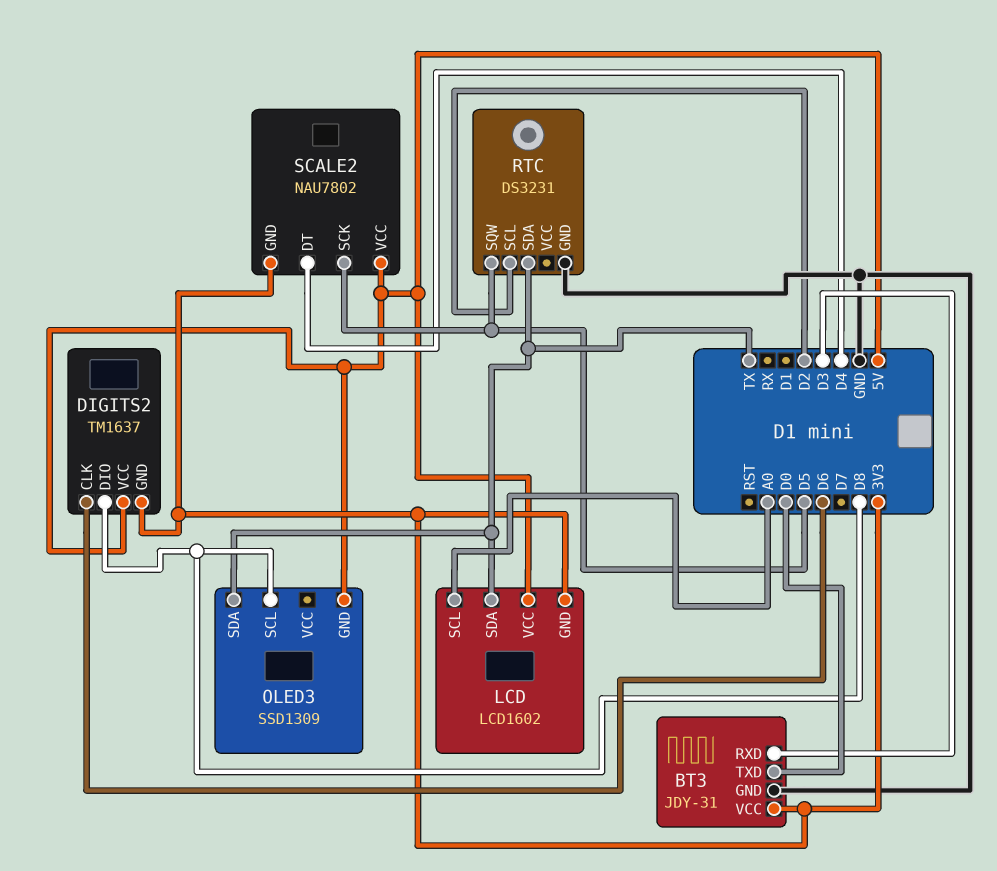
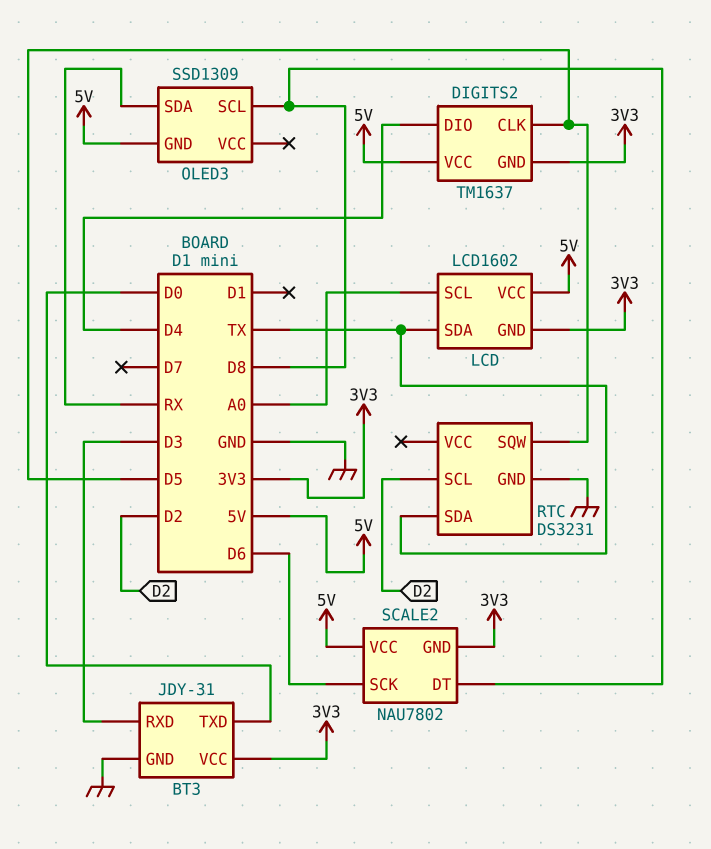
DIGITS2 pin CLK: D6 -> D5
DIGITS2 pin DIO: D8 -> D4
OLED3 pin SDA: TX -> RX
SCALE2 pin DT: D4 -> D8
SCALE2 pin SCK: D5 -> D6

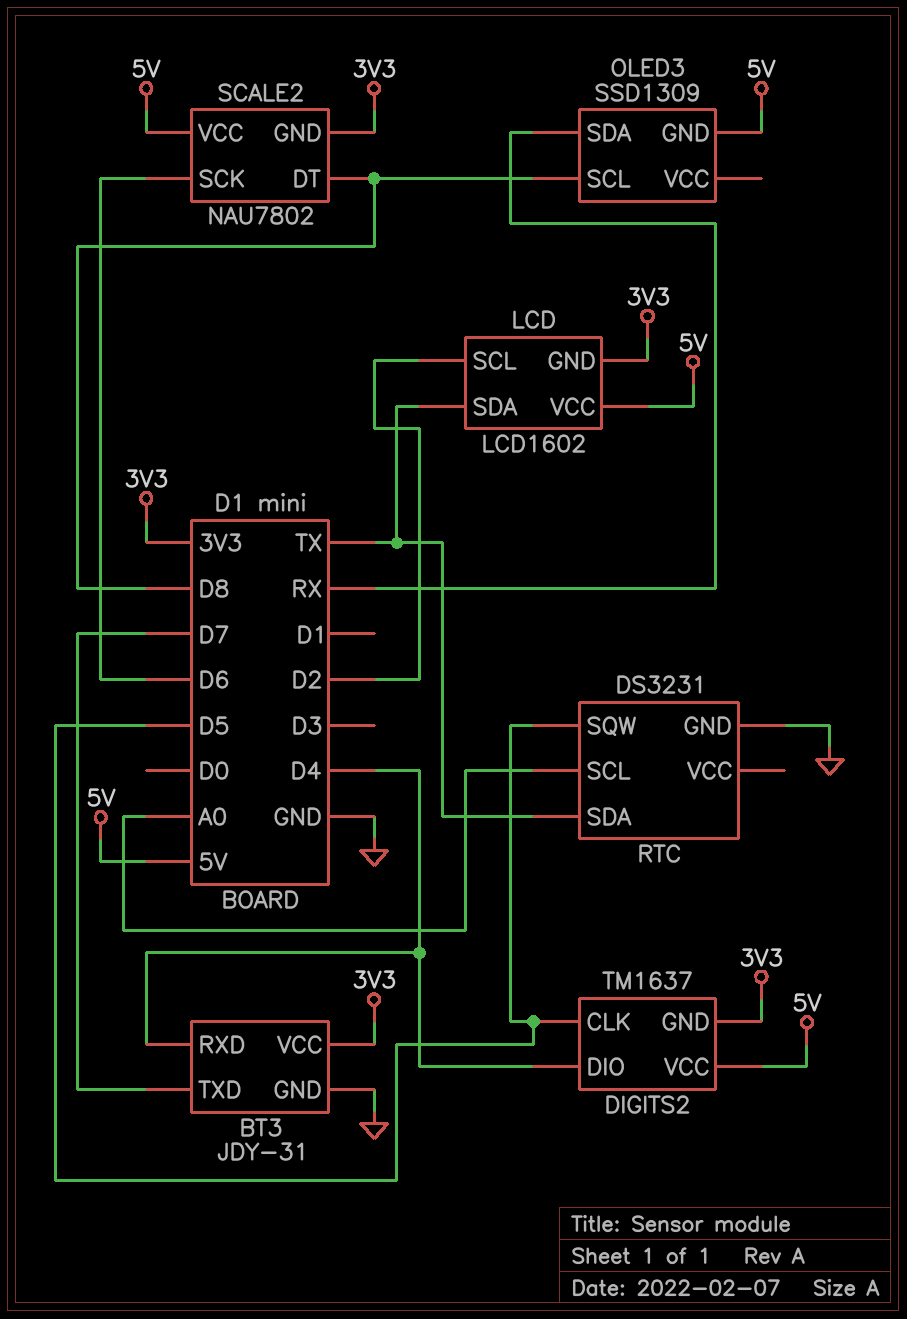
BT3 pin RXD: D3 -> D4
BT3 pin TXD: D0 -> D7
LCD pin SCL: A0 -> D2
RTC pin SCL: D2 -> A0

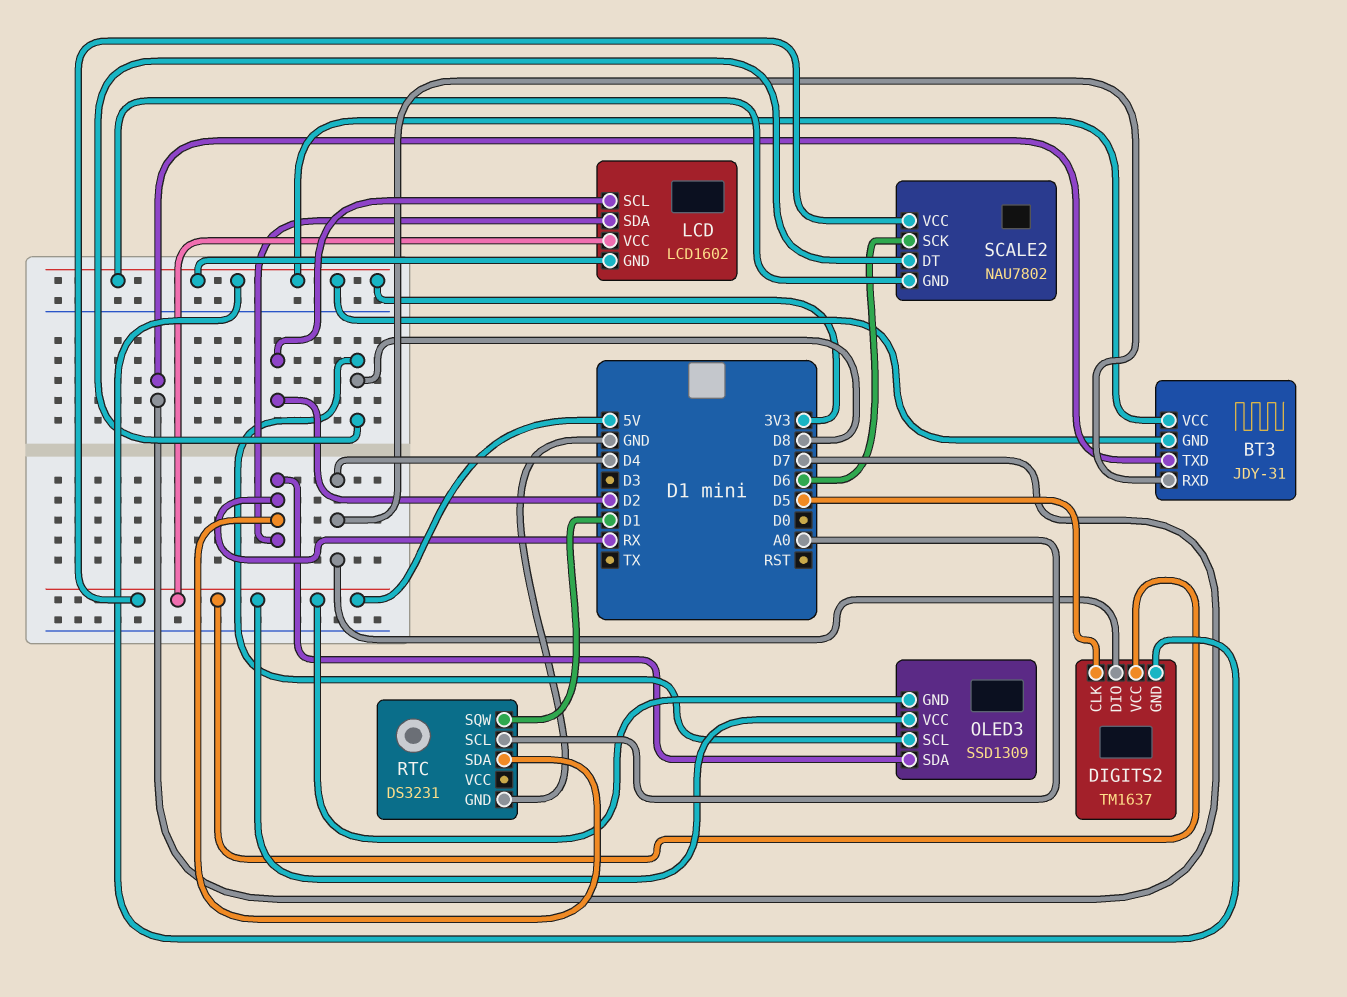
BT3 pin GND: GND -> 3V3
LCD pin SDA: TX -> RX
OLED3 pin VCC: none -> 5V
RTC pin SDA: TX -> RX
RTC pin SQW: D5 -> D1

